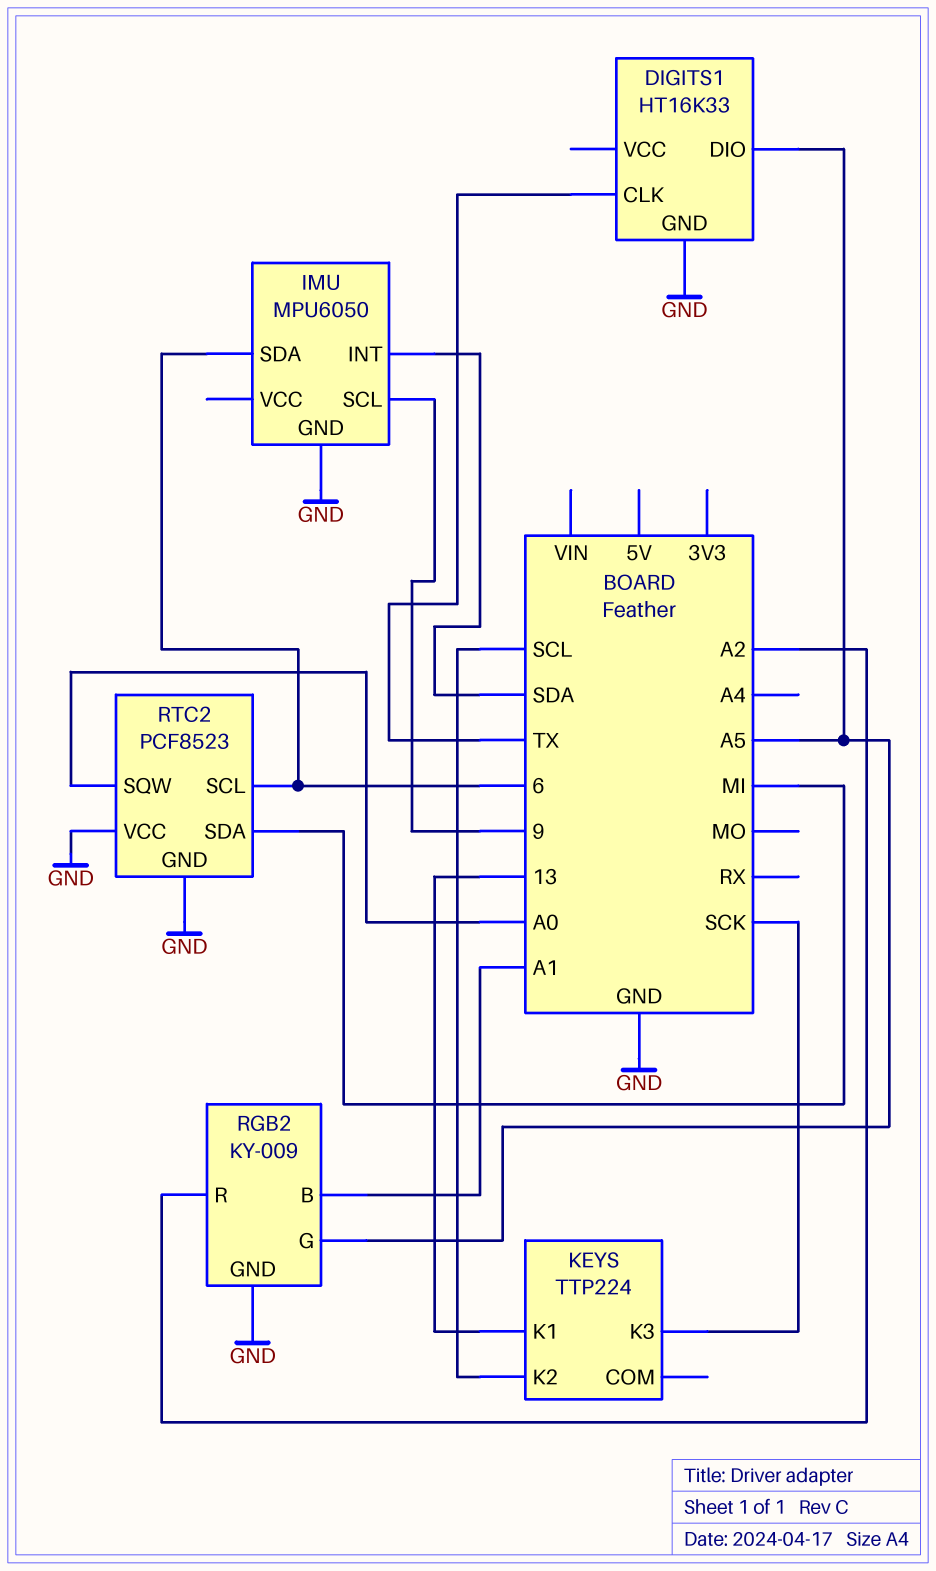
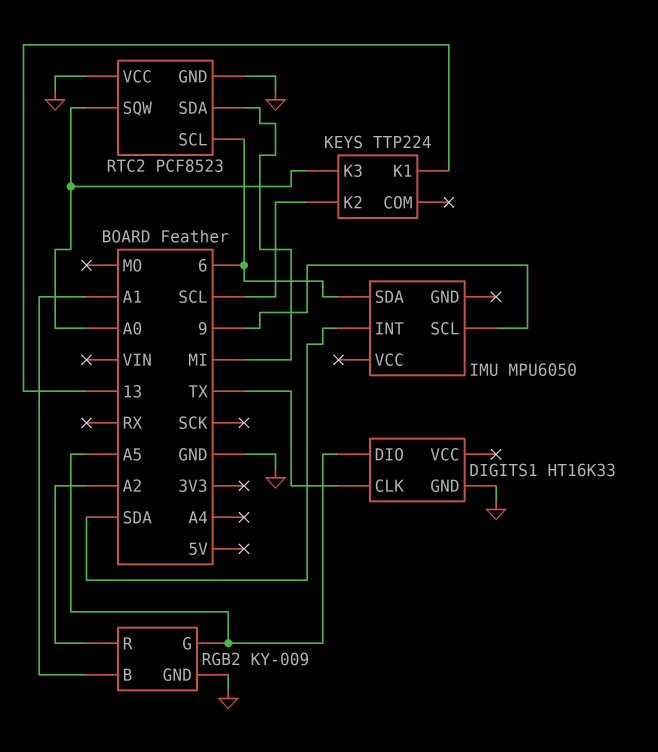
IMU pin GND: GND -> none
KEYS pin K3: SCK -> A0

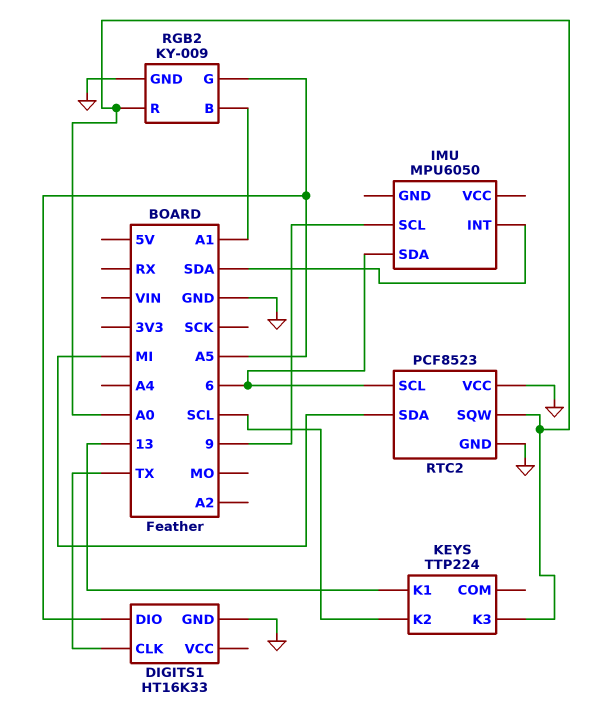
RGB2 pin R: A2 -> A0

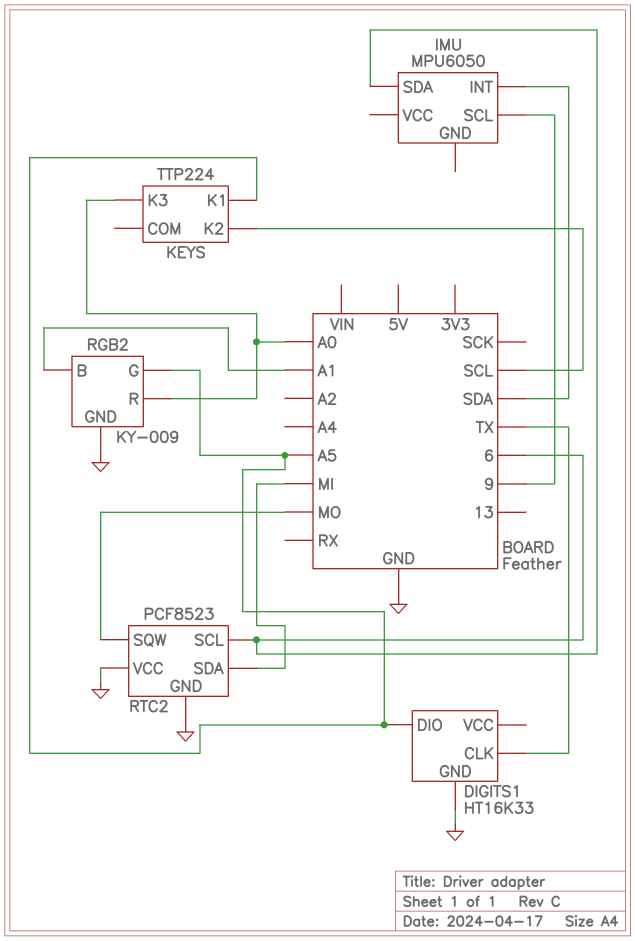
KEYS pin K1: 13 -> A5
RTC2 pin SQW: A0 -> MO

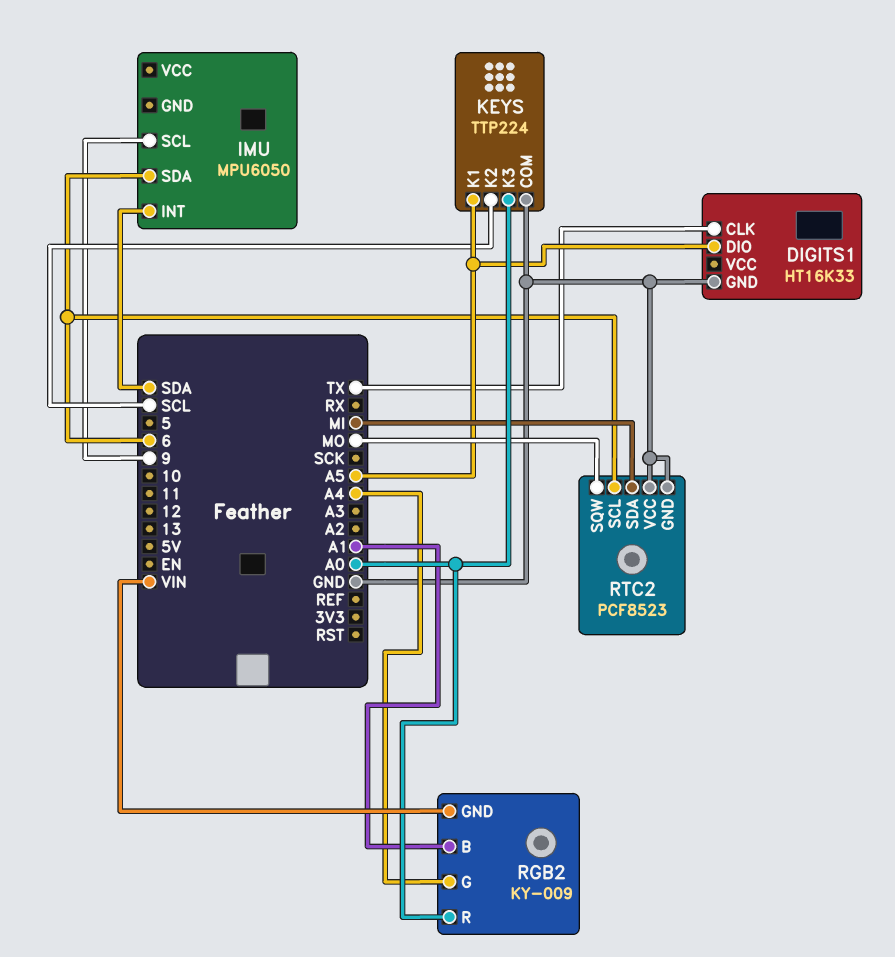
KEYS pin COM: none -> GND
RGB2 pin G: A5 -> A4
RGB2 pin GND: GND -> VIN

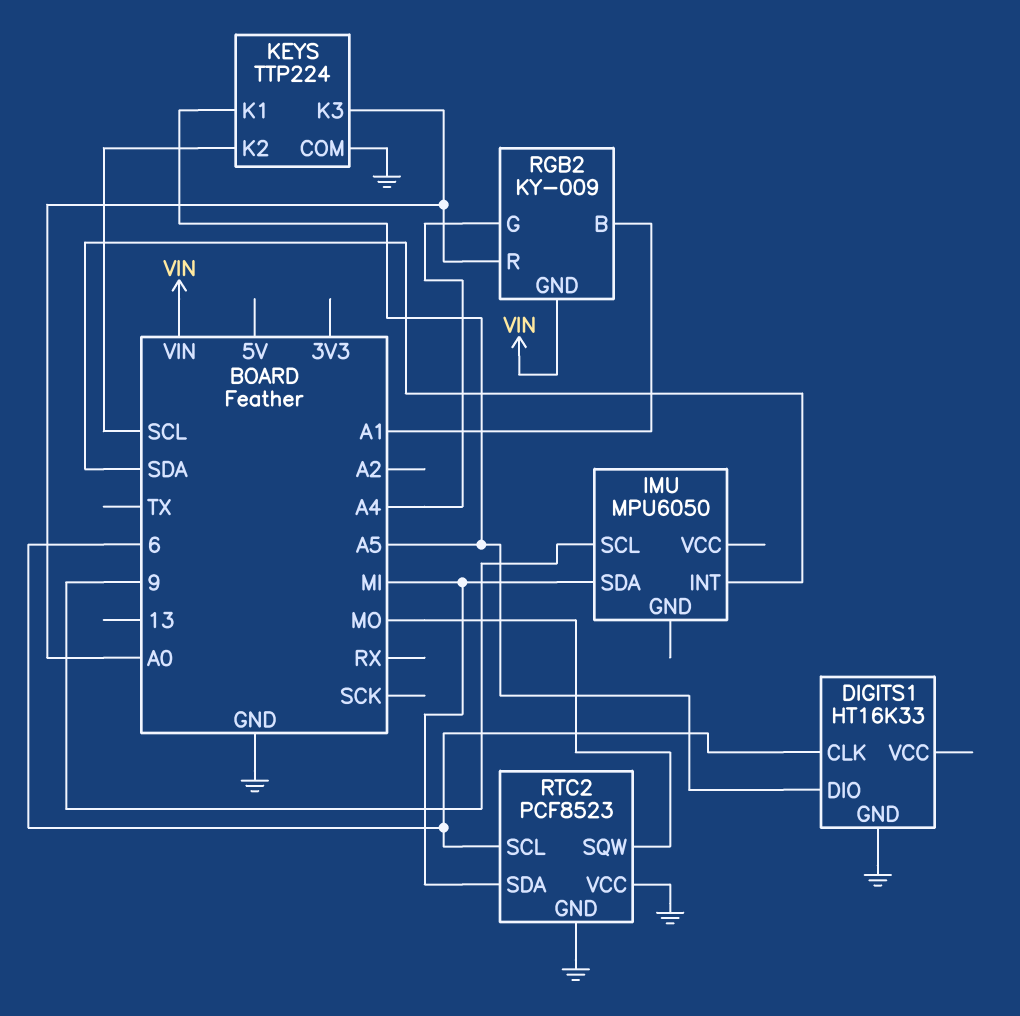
DIGITS1 pin CLK: TX -> 6
IMU pin SDA: 6 -> MI

